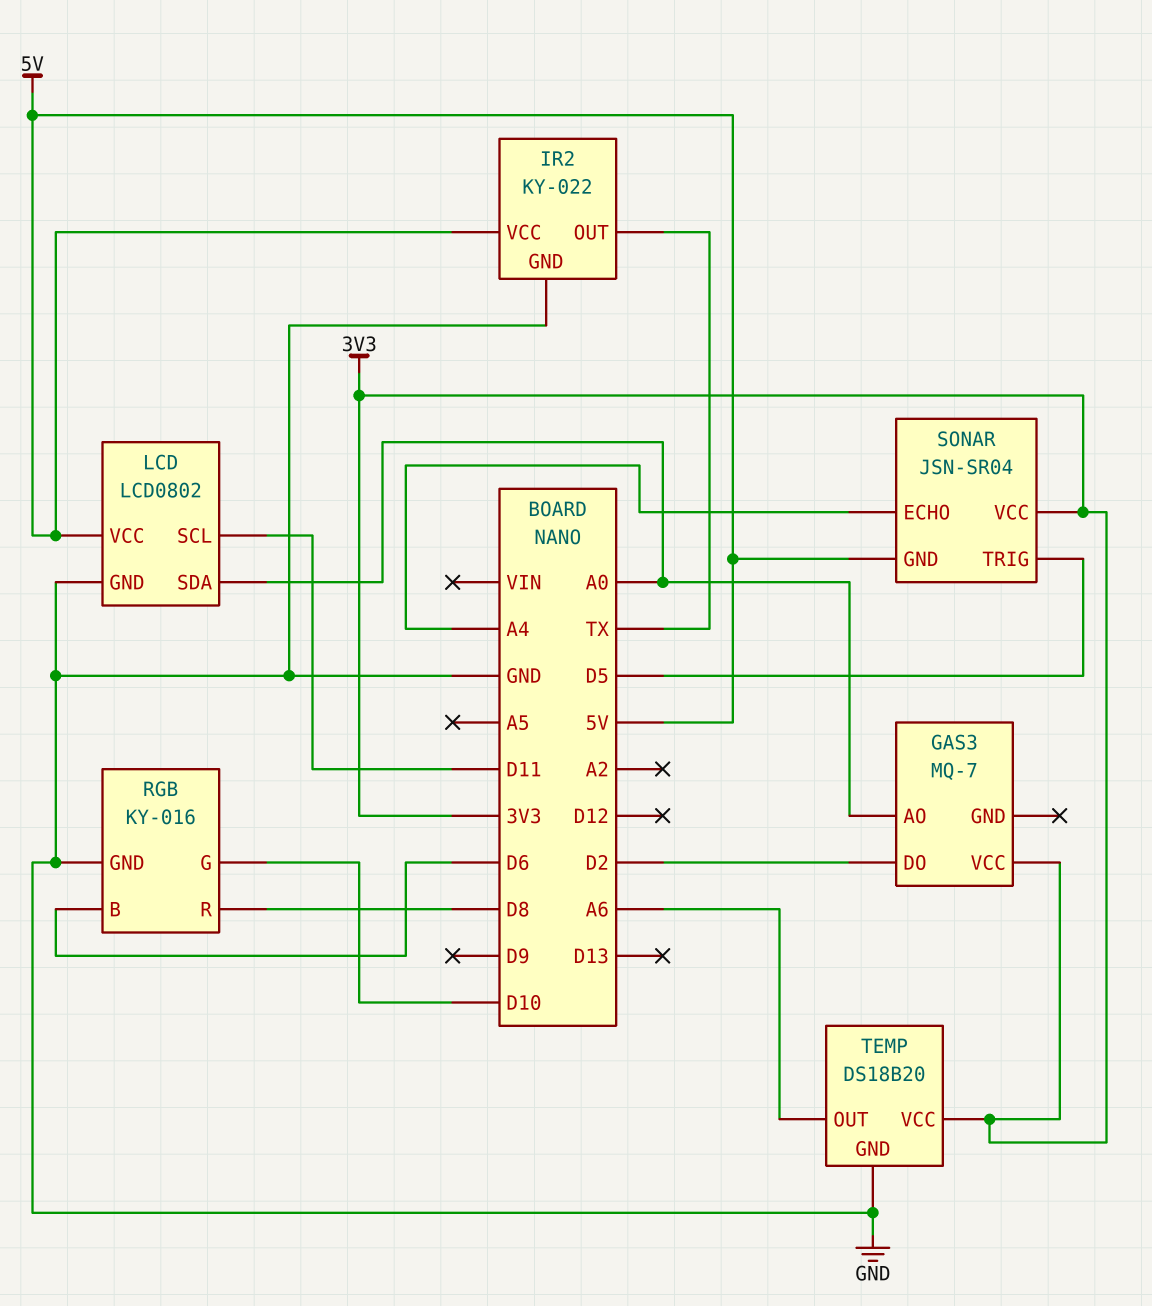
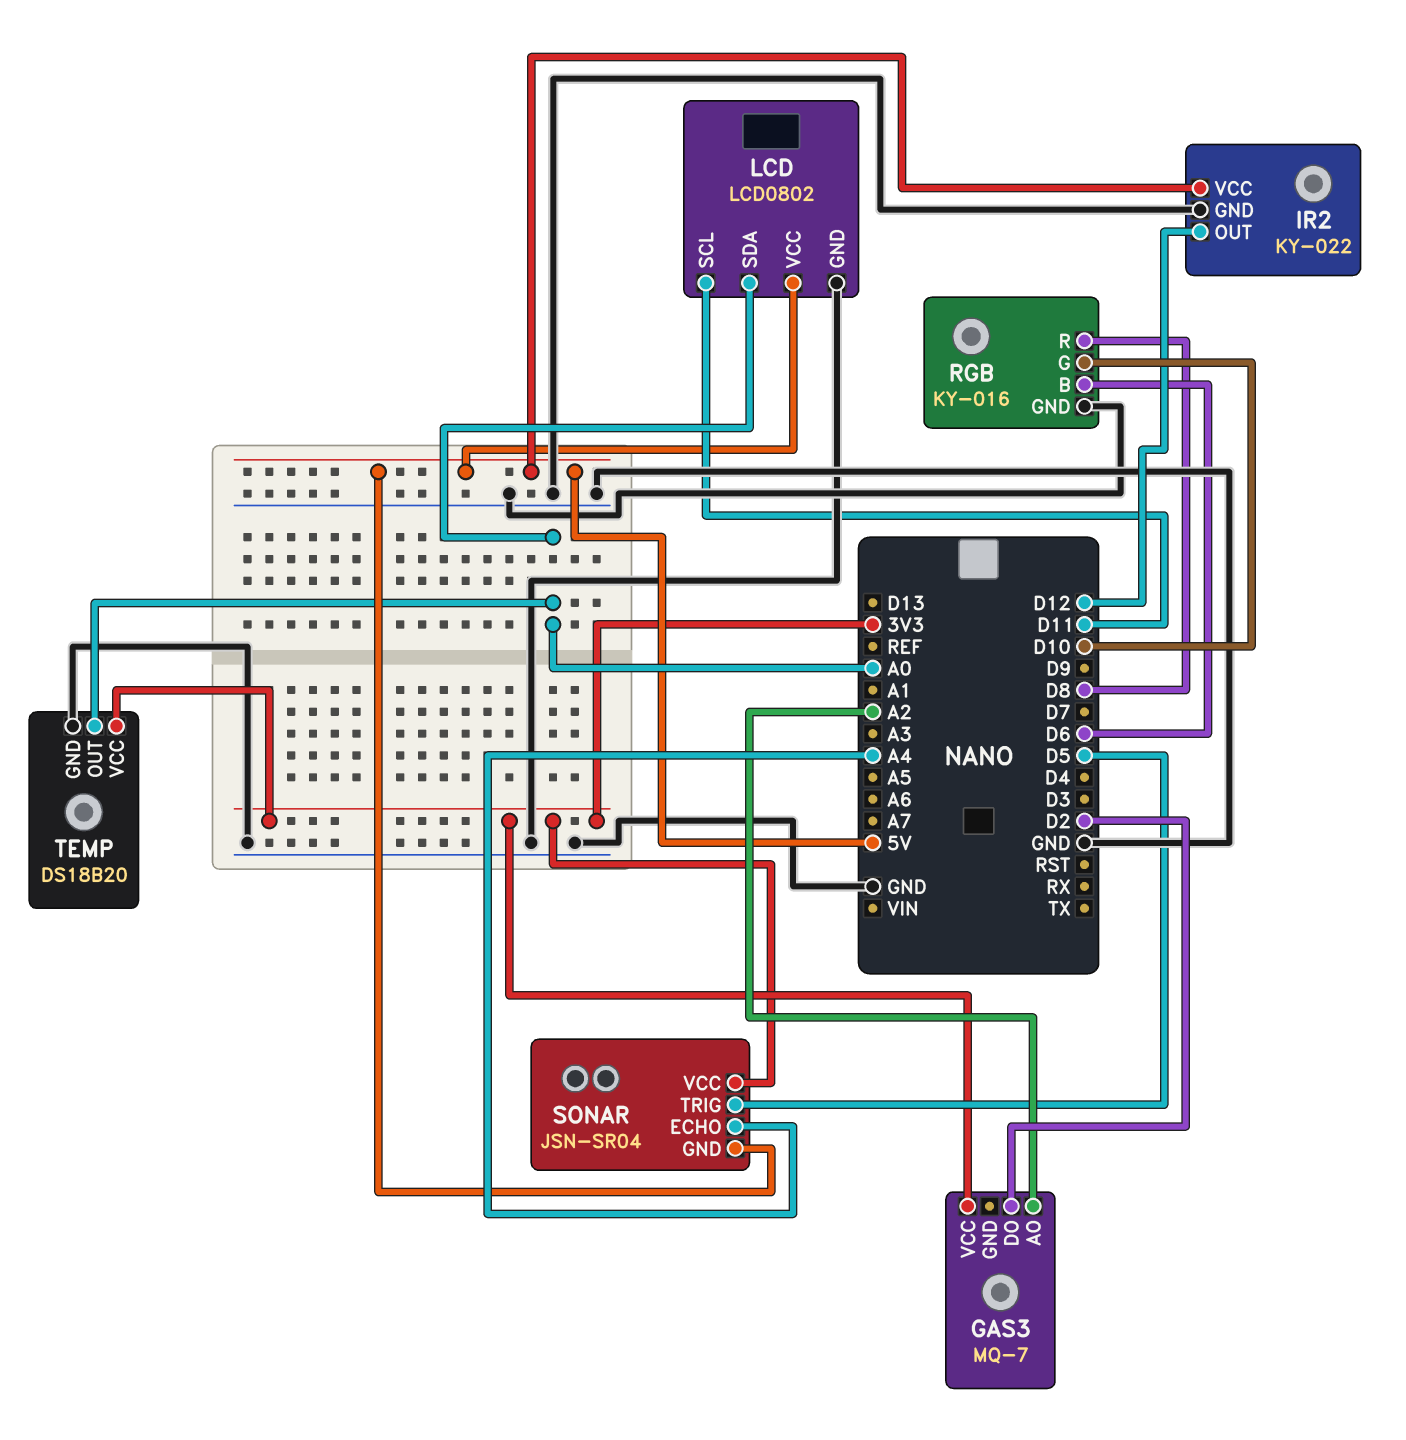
GAS3 pin AO: A0 -> A2
IR2 pin OUT: TX -> D12
TEMP pin OUT: A6 -> A0

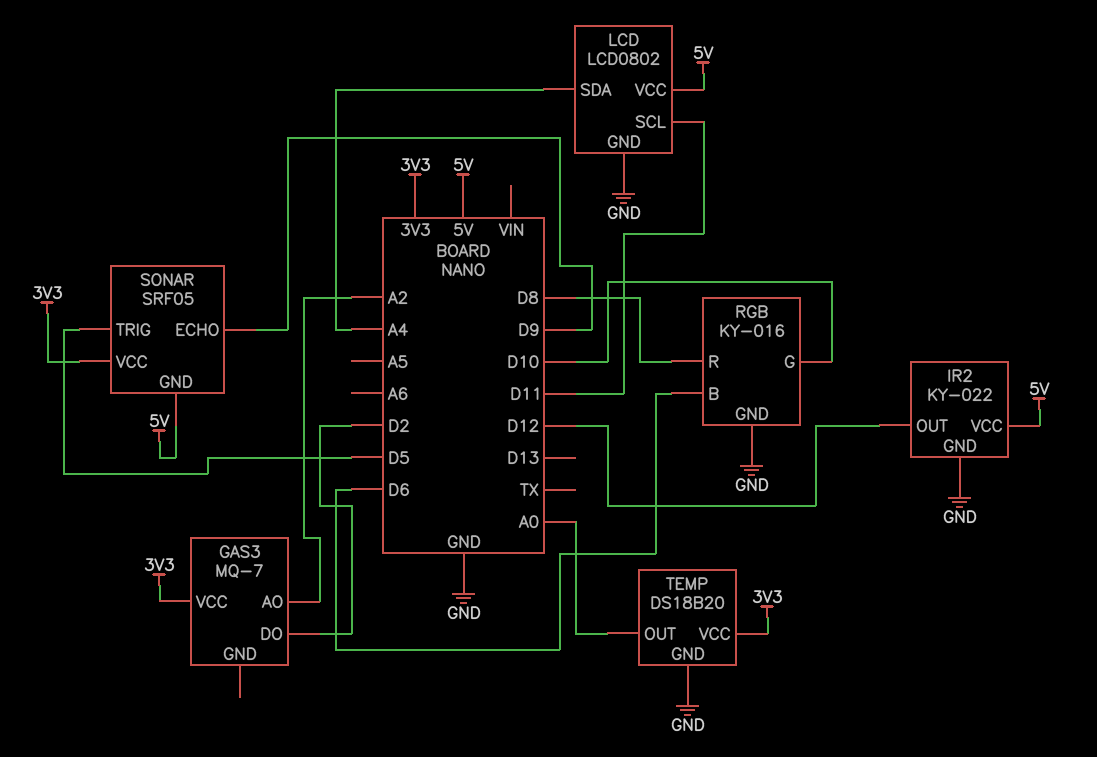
LCD pin SDA: A0 -> A4
SONAR: JSN-SR04 -> SRF05
SONAR pin ECHO: A4 -> D9

